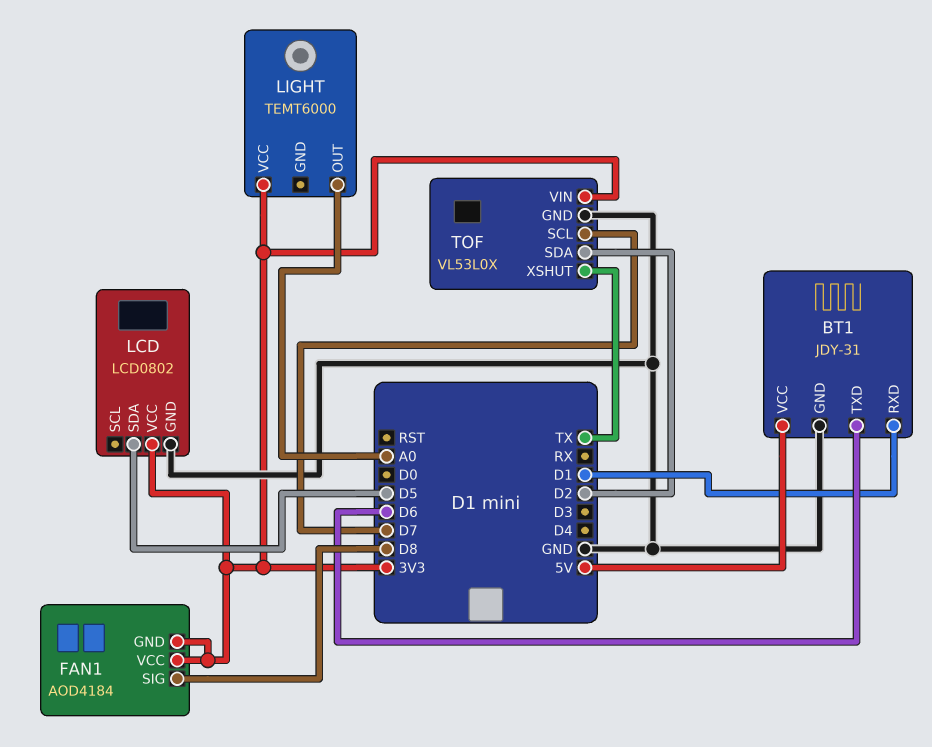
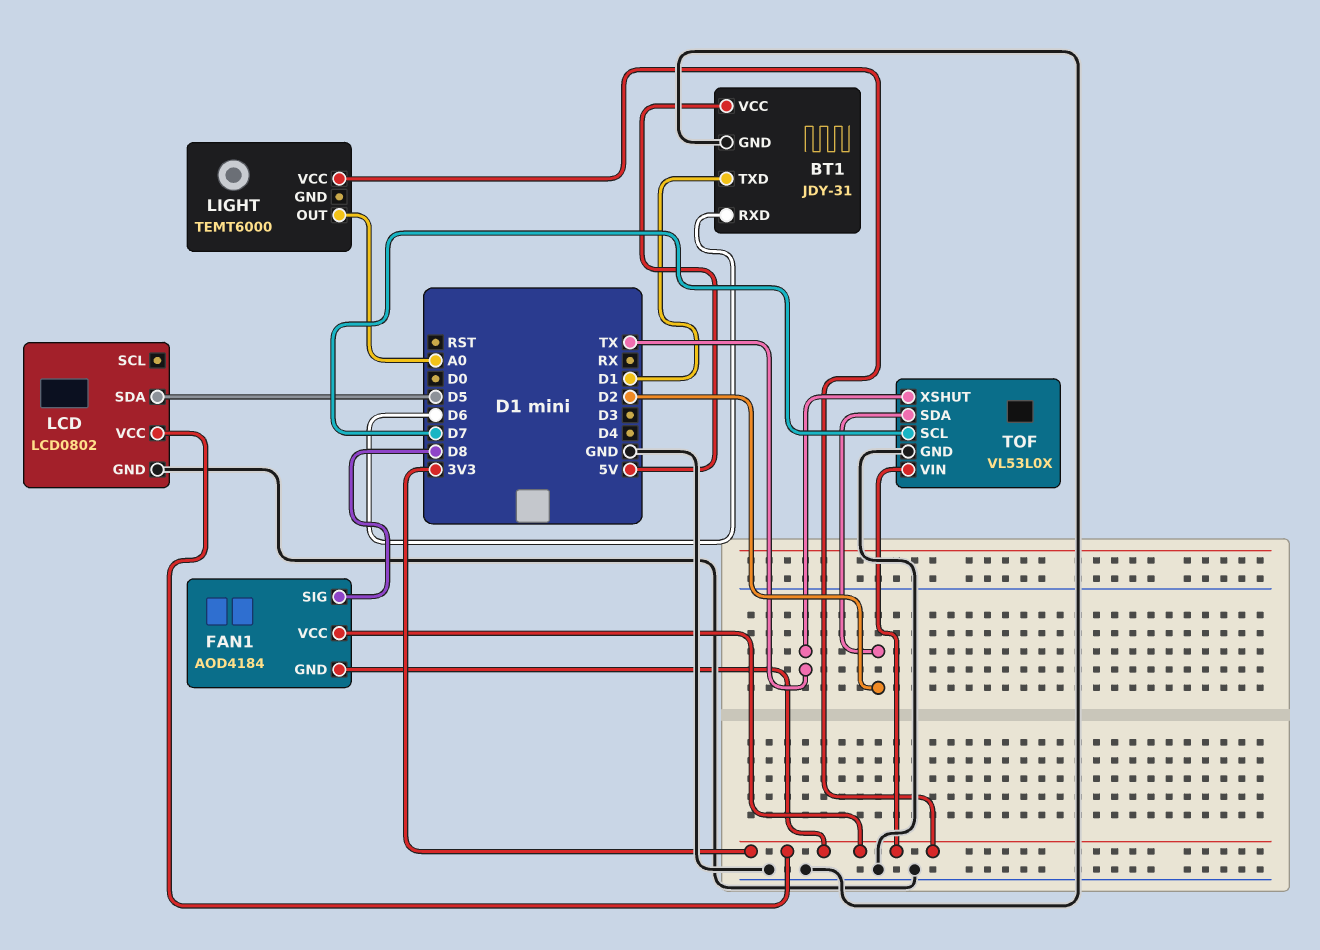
BT1 pin RXD: D1 -> D6
BT1 pin TXD: D6 -> D1

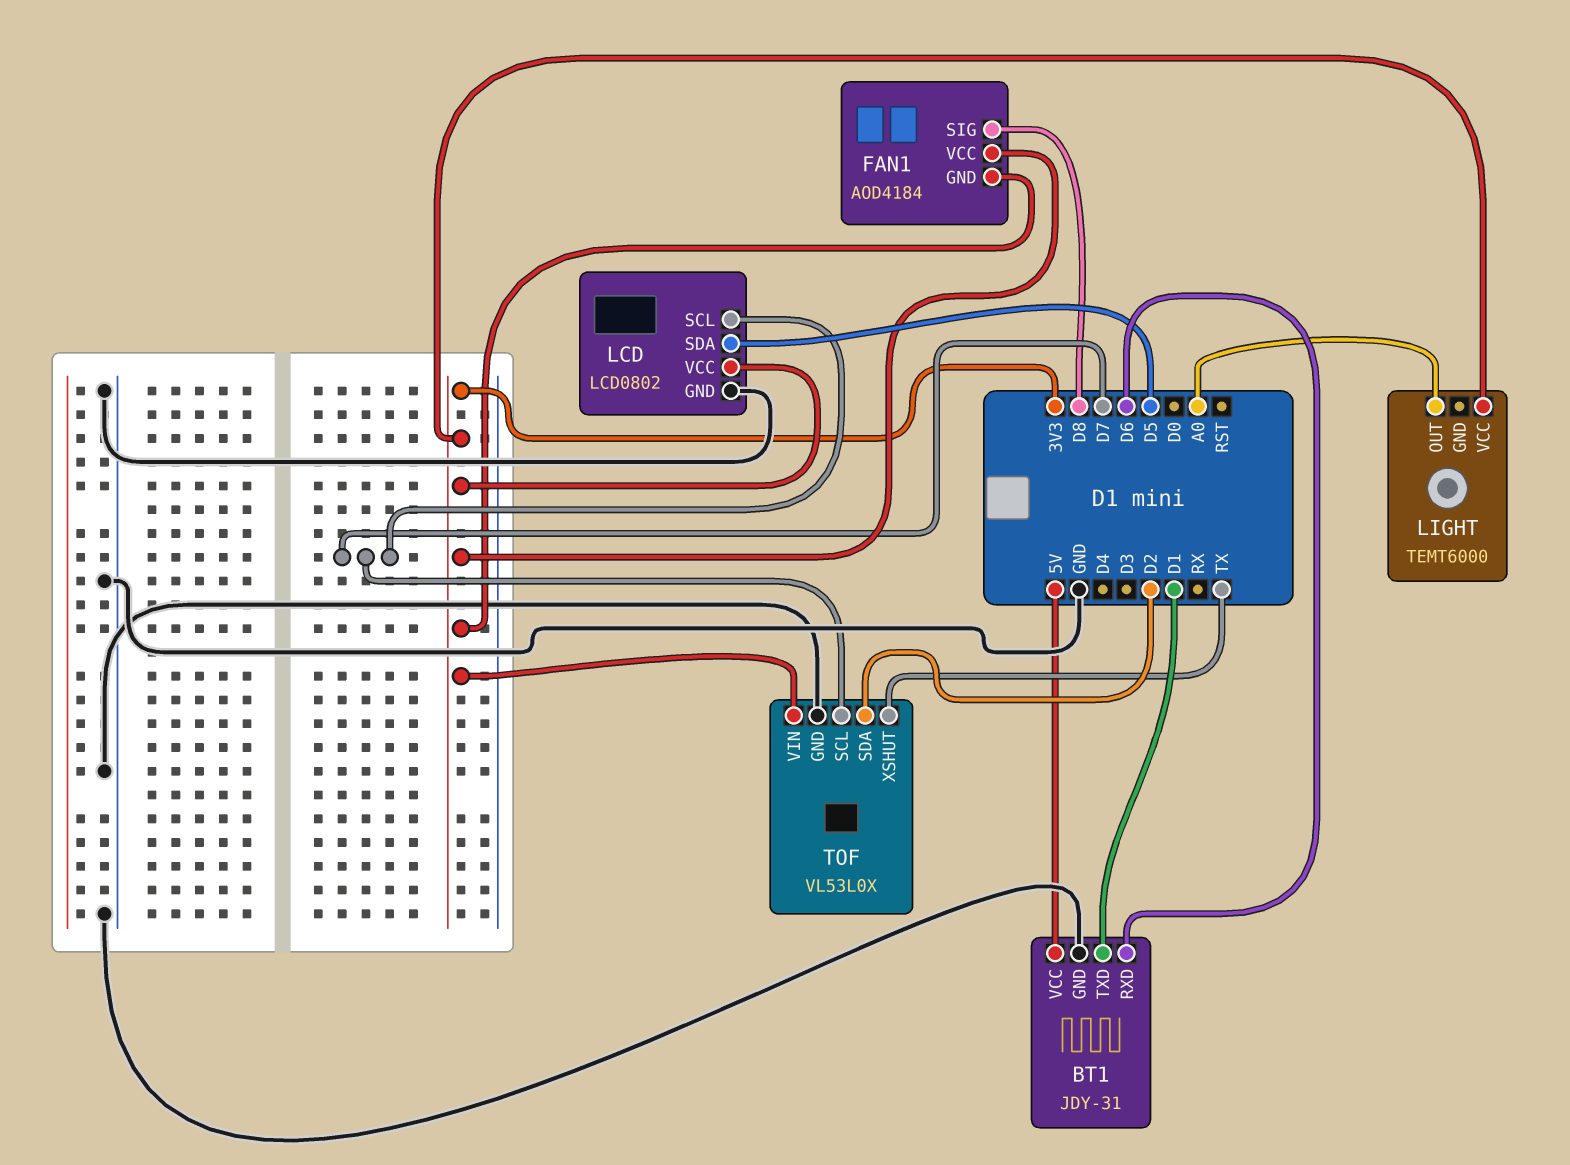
LCD pin SCL: none -> D7

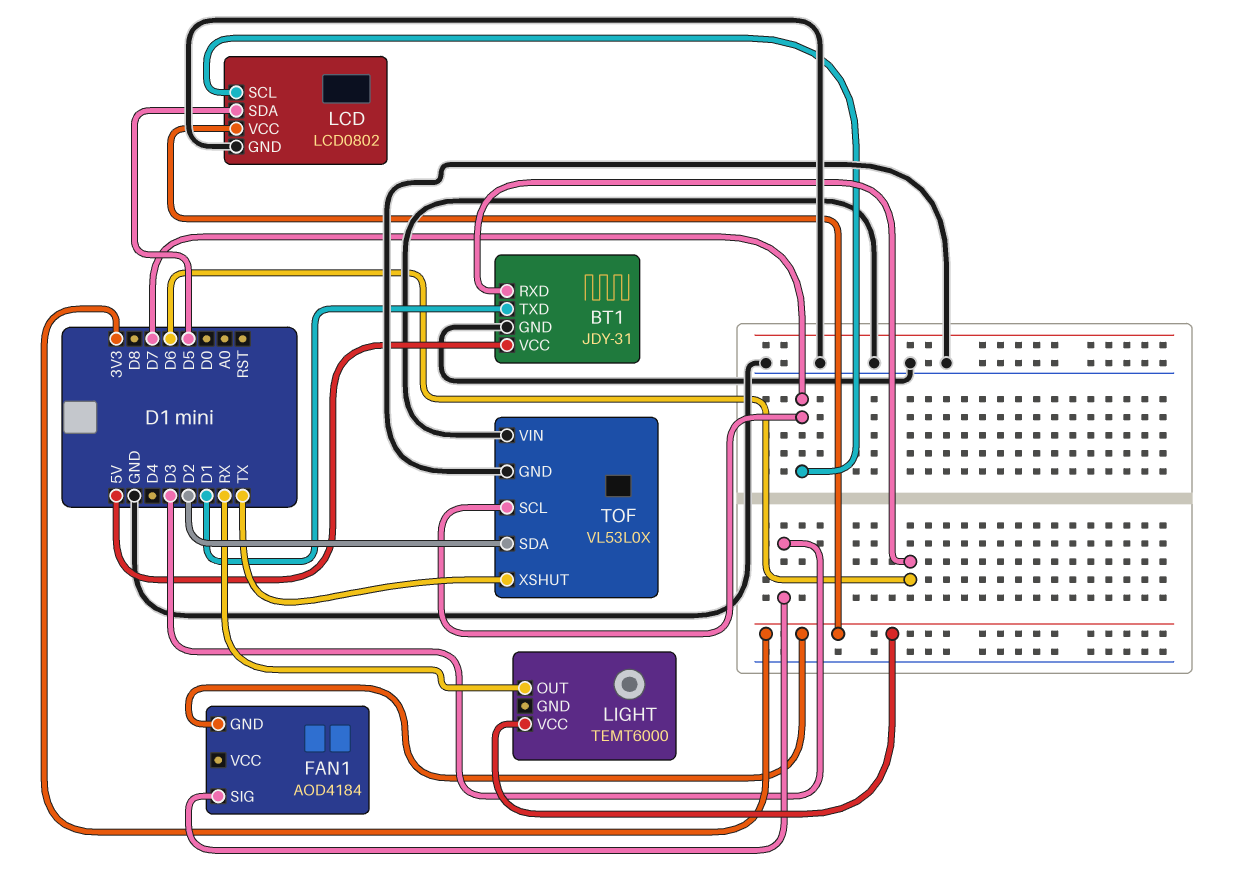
FAN1 pin SIG: D8 -> D3
FAN1 pin VCC: 3V3 -> none
LIGHT pin OUT: A0 -> RX
TOF pin VIN: 3V3 -> GND

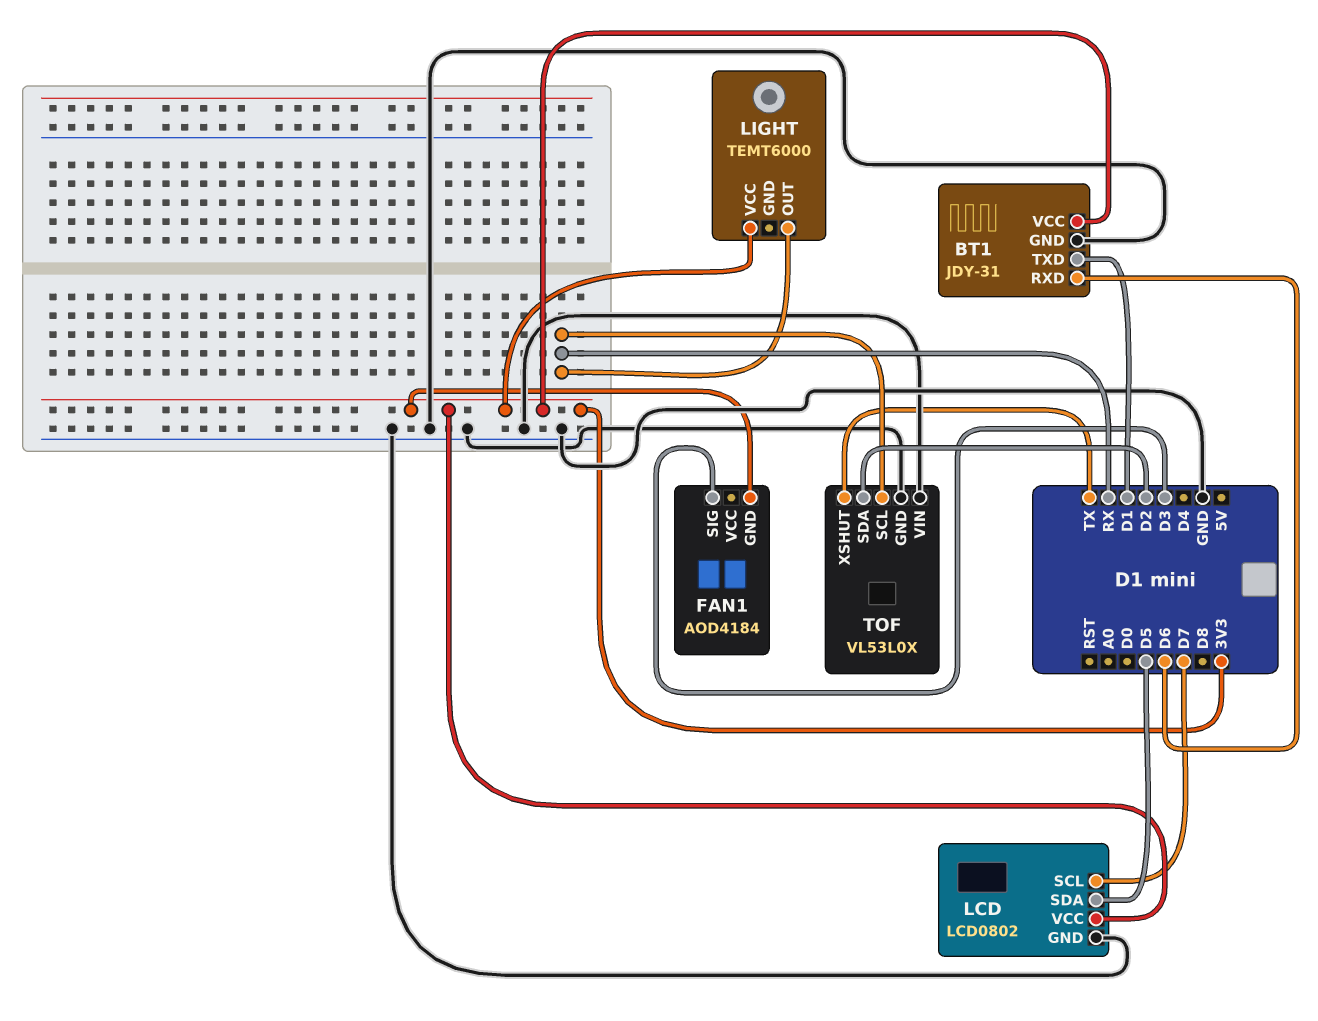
BT1 pin VCC: 5V -> 3V3
TOF pin SCL: D7 -> RX

